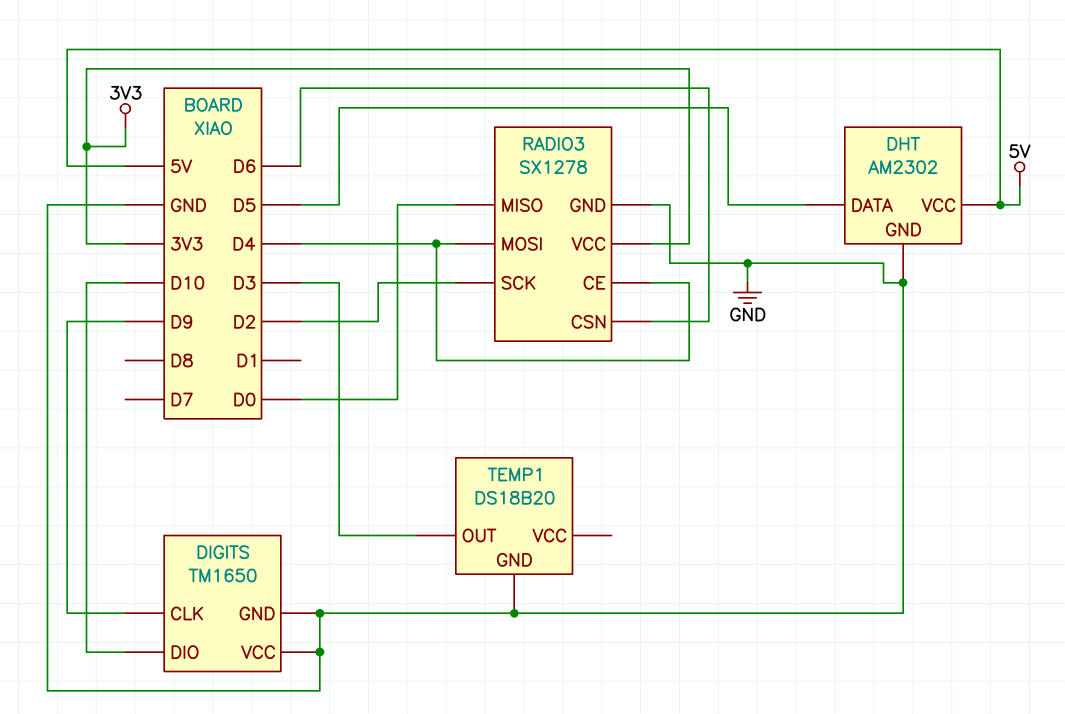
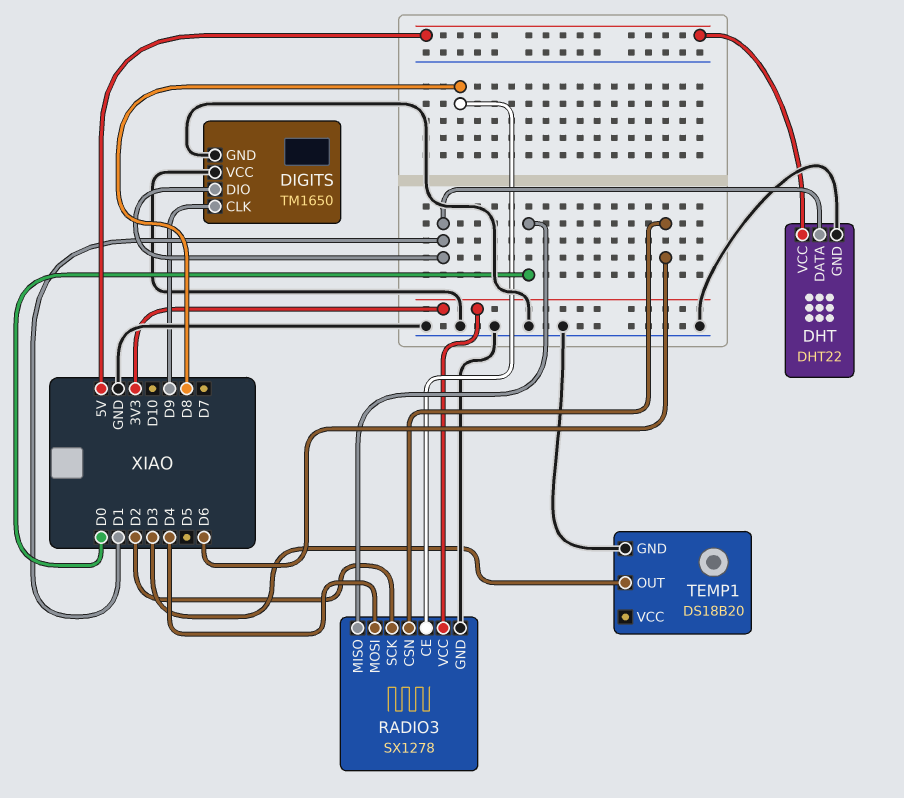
DHT: AM2302 -> DHT22
DHT pin DATA: D5 -> D1
DIGITS pin DIO: D10 -> D1
RADIO3 pin CE: D4 -> D8

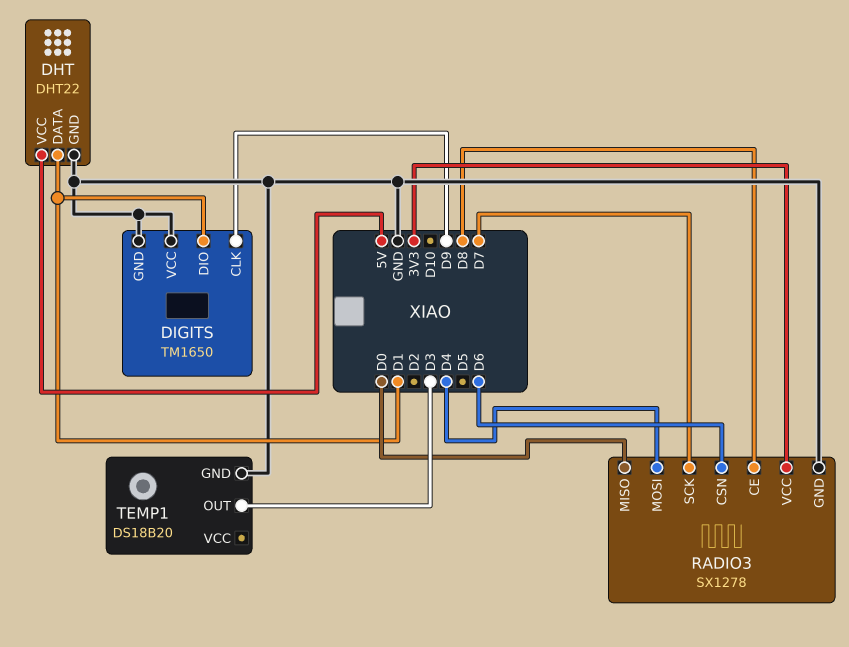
RADIO3 pin SCK: D2 -> D7

